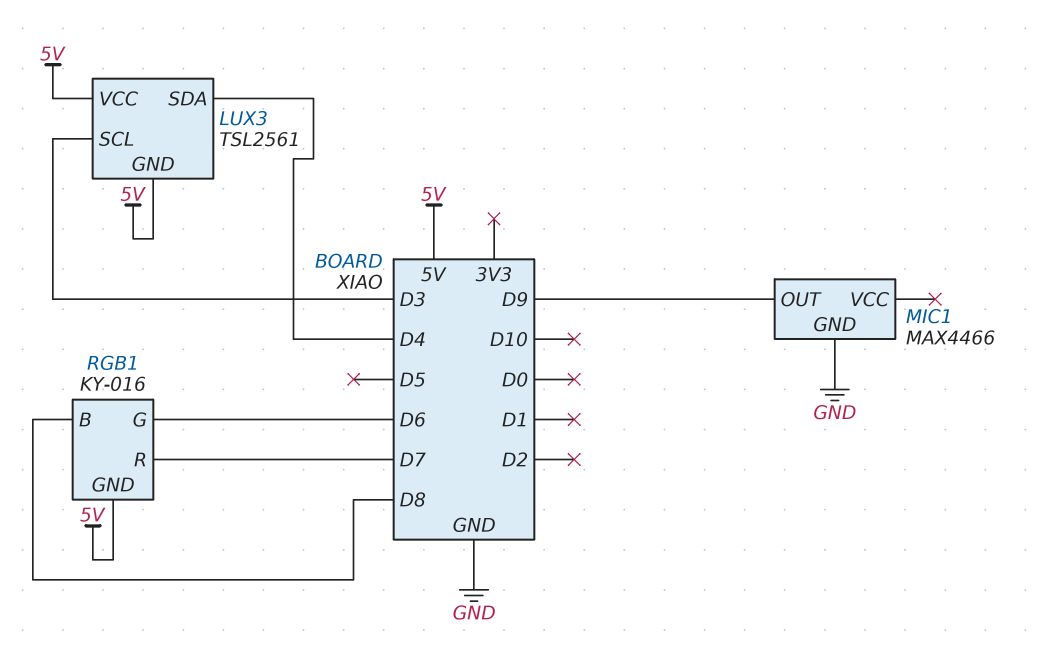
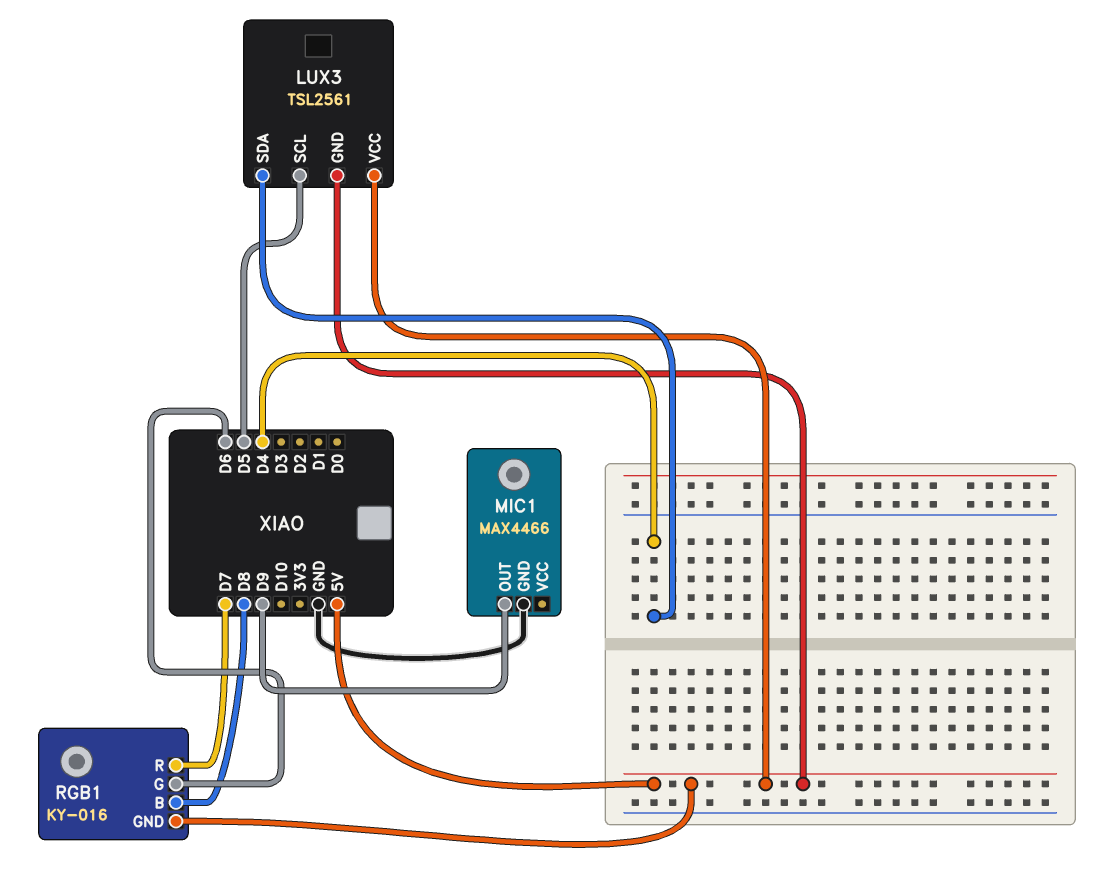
LUX3 pin SCL: D3 -> D5

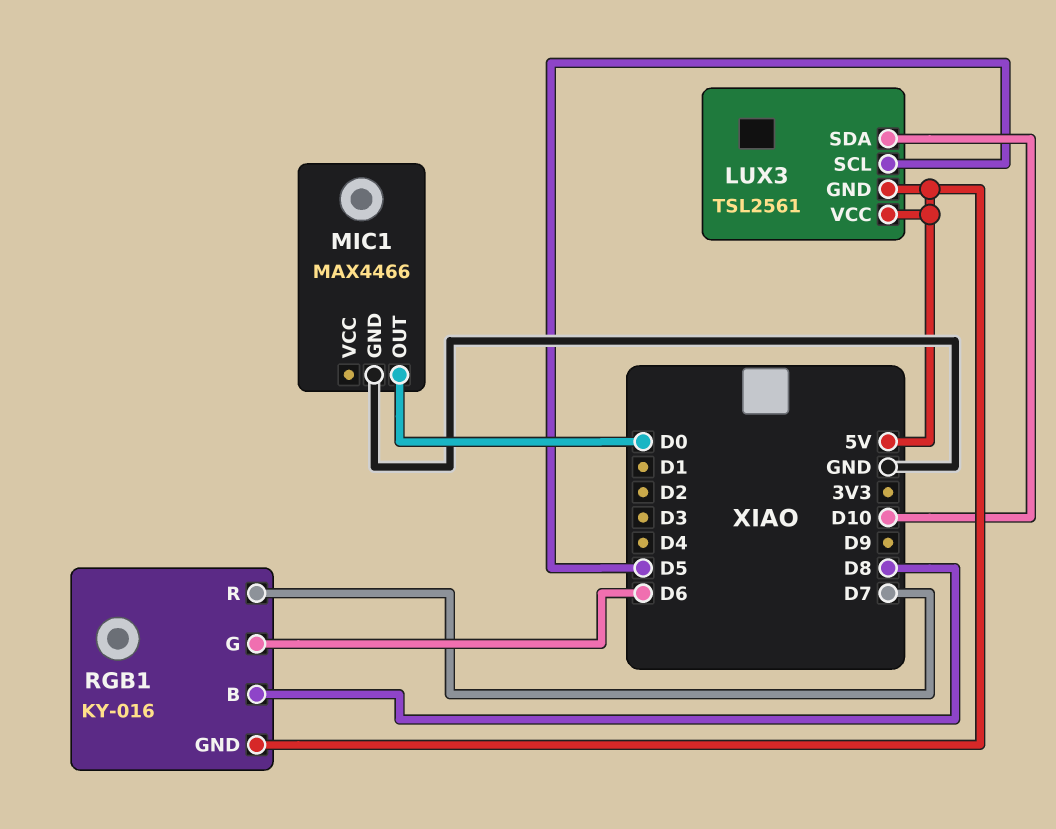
LUX3 pin SDA: D4 -> D10
MIC1 pin OUT: D9 -> D0

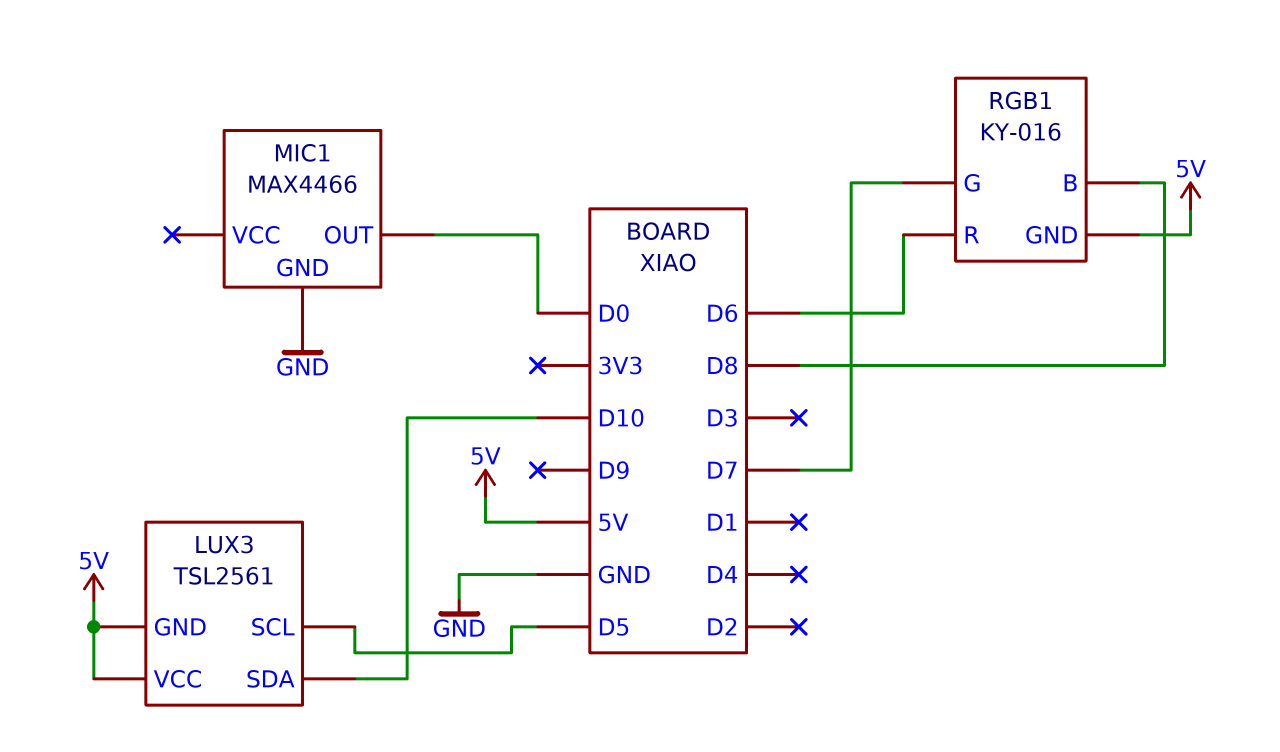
RGB1 pin G: D6 -> D7
RGB1 pin R: D7 -> D6

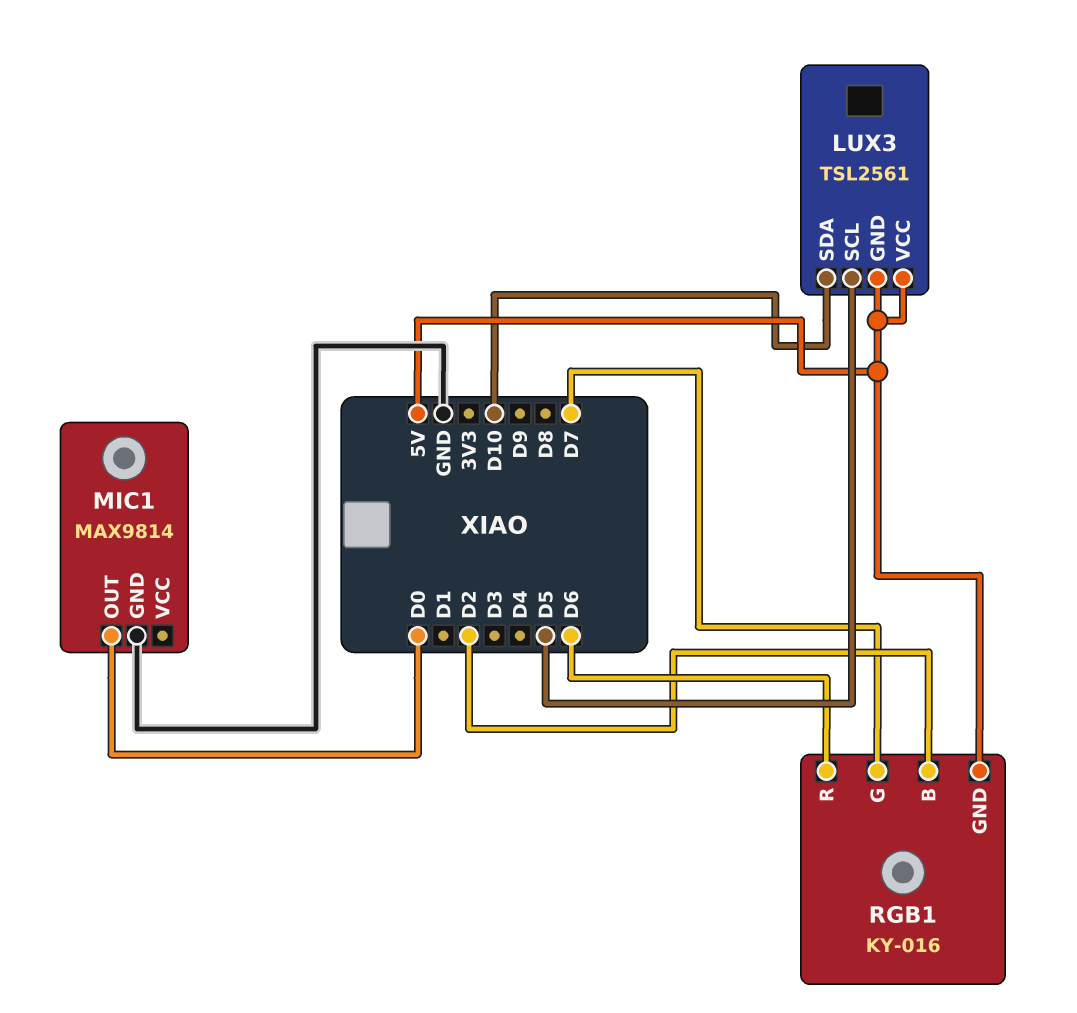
MIC1: MAX4466 -> MAX9814
RGB1 pin B: D8 -> D2

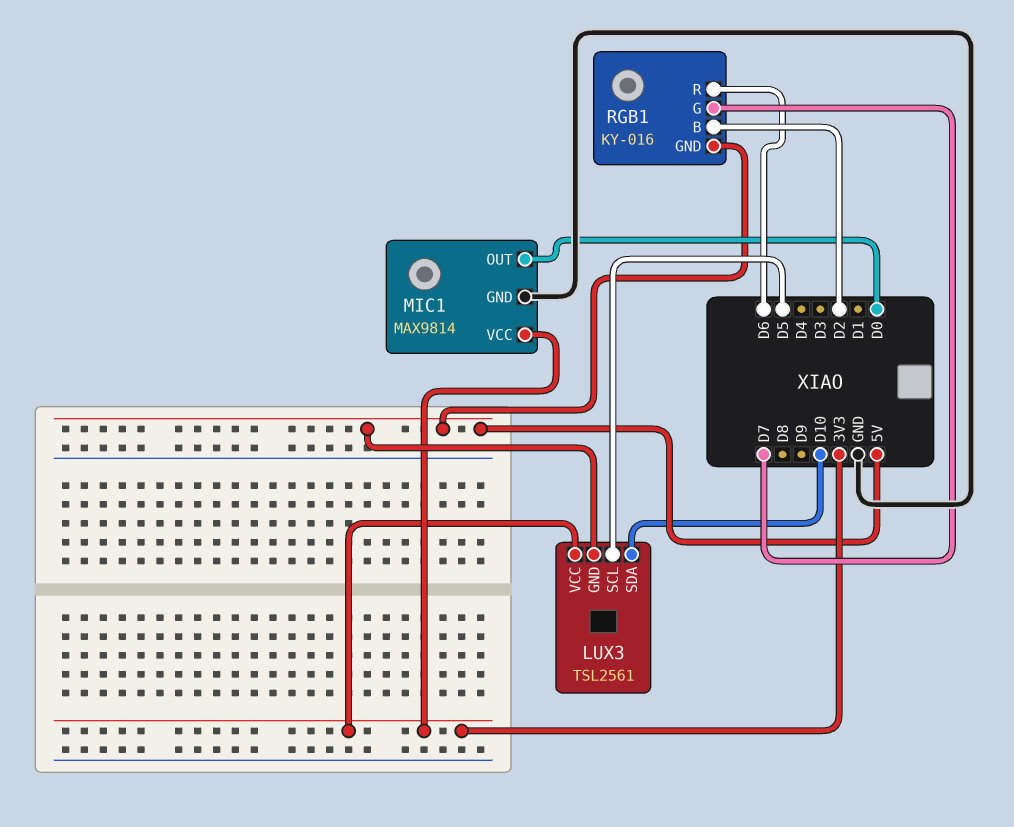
LUX3 pin VCC: 5V -> 3V3
MIC1 pin VCC: none -> 3V3

